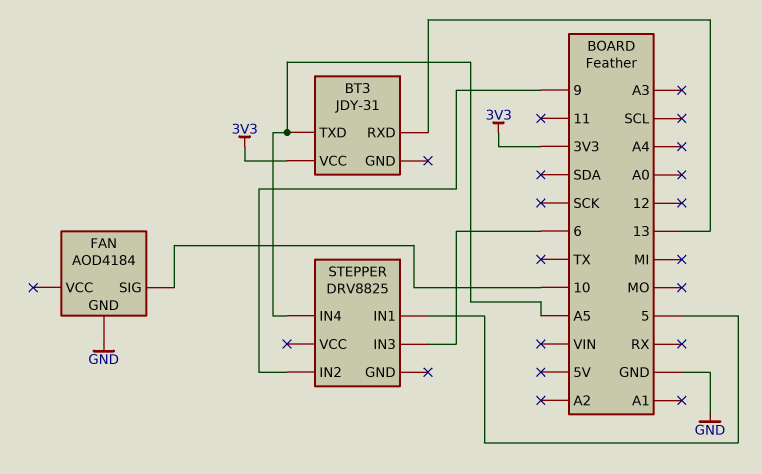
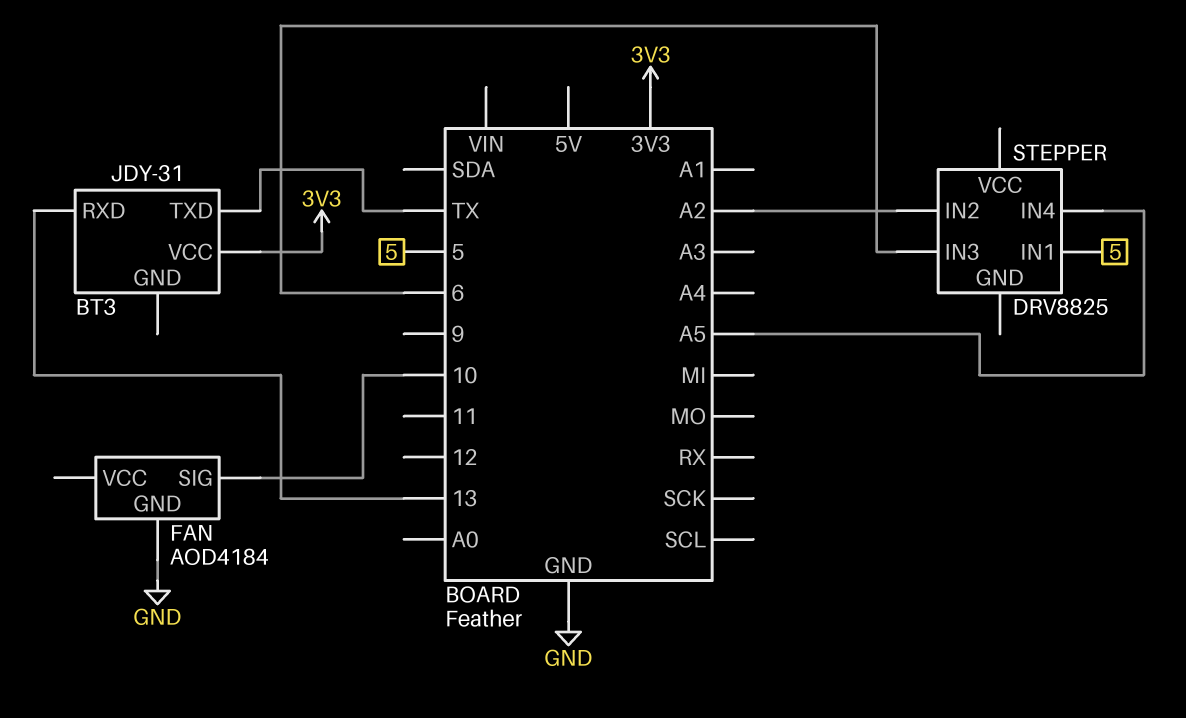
BT3 pin TXD: A5 -> TX
STEPPER pin IN2: 9 -> A2

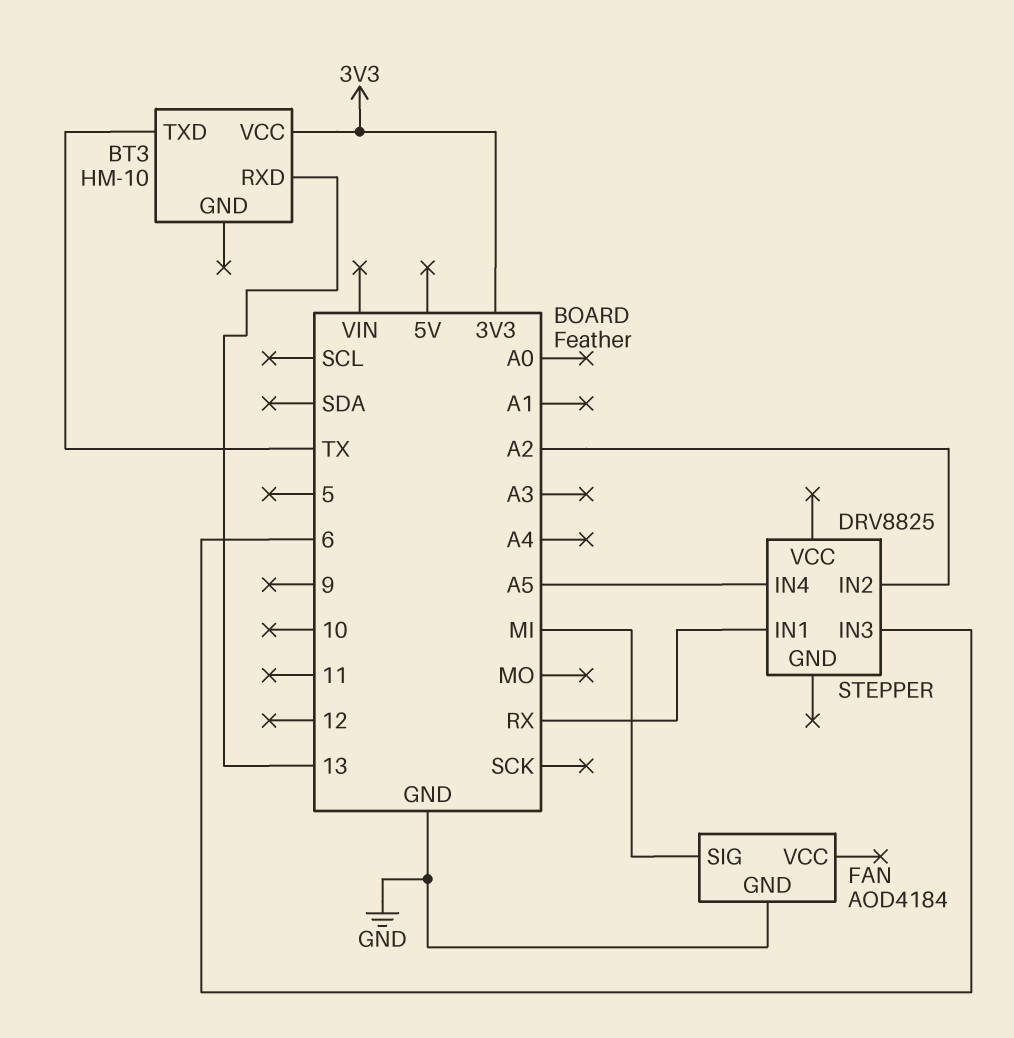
BT3: JDY-31 -> HM-10
FAN pin SIG: 10 -> MI
STEPPER pin IN1: 5 -> RX

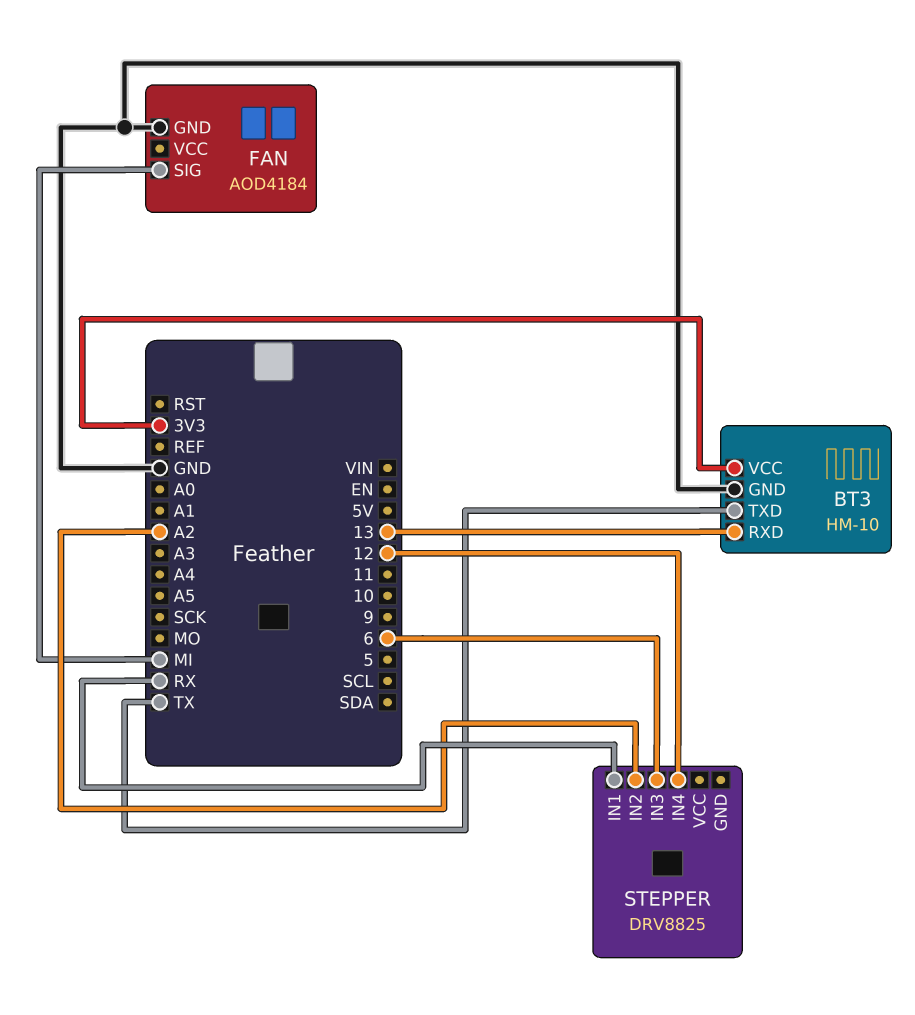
BT3 pin GND: none -> GND
STEPPER pin IN4: A5 -> 12

